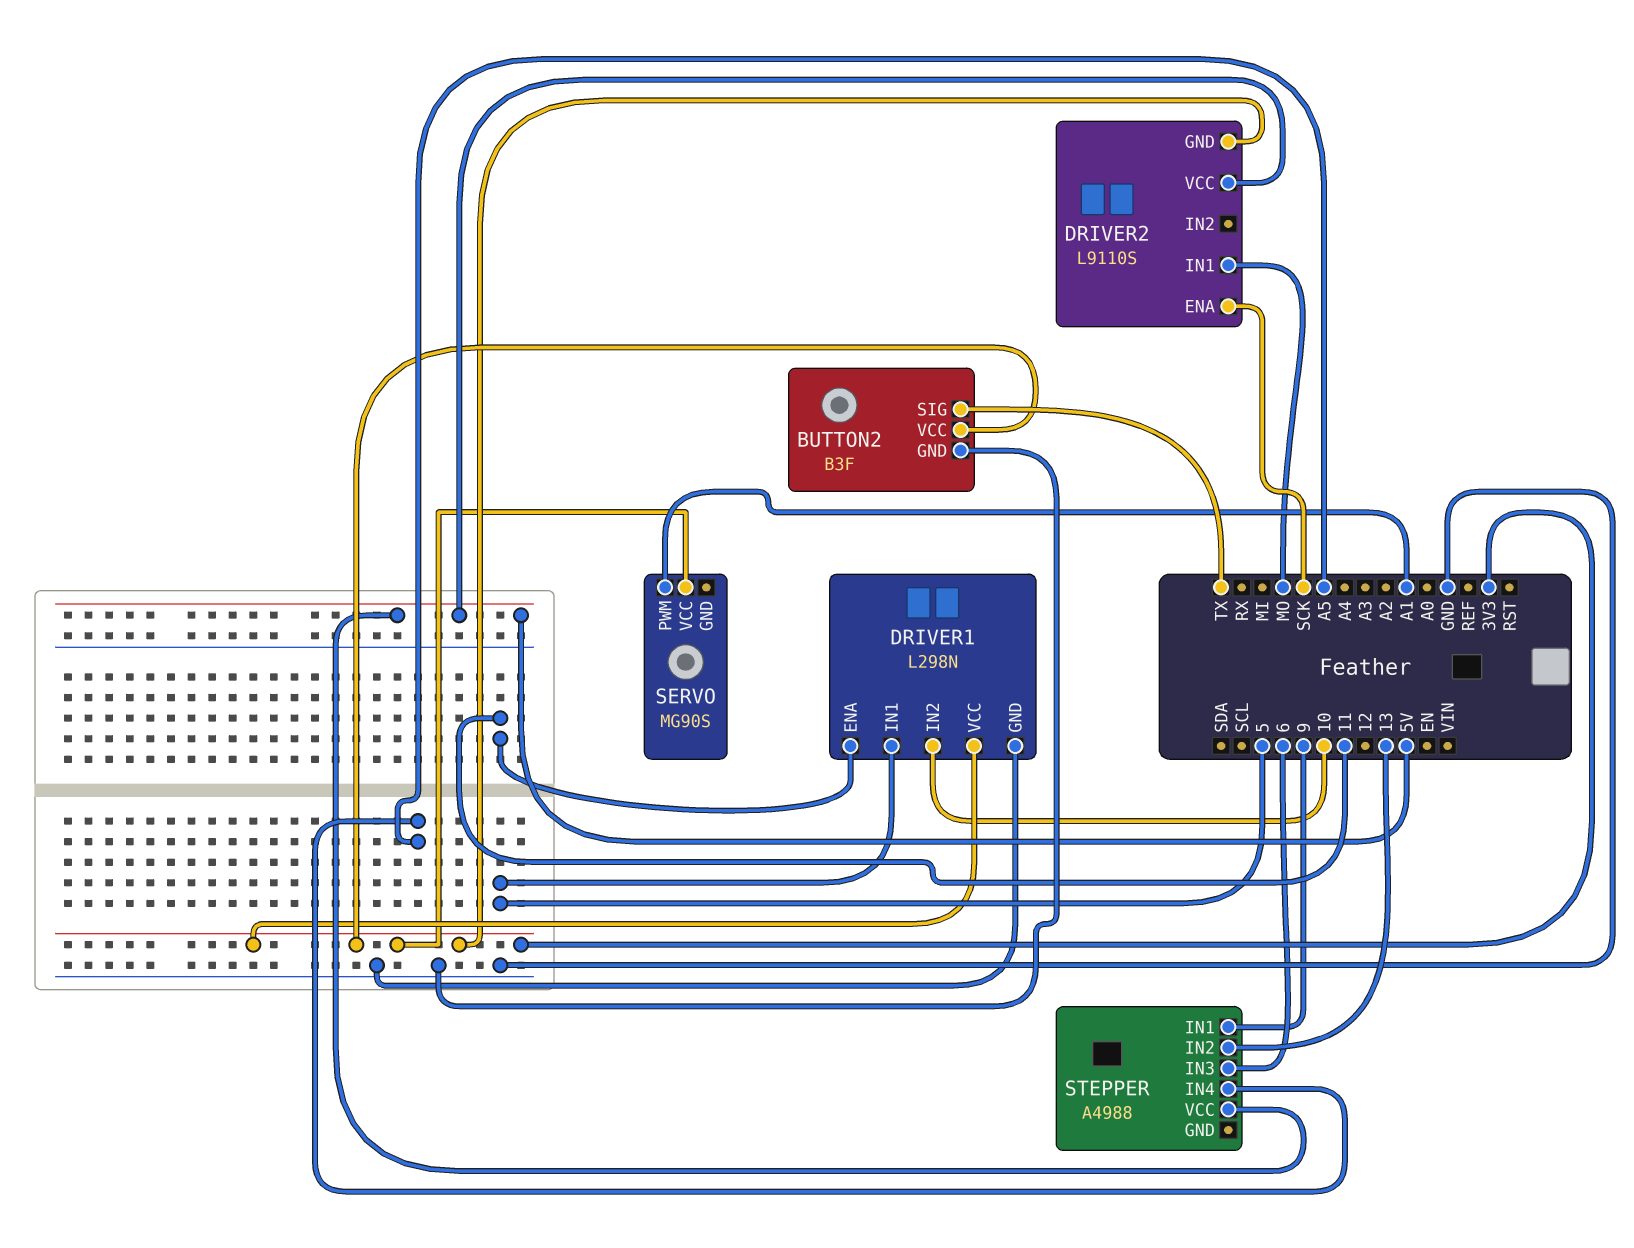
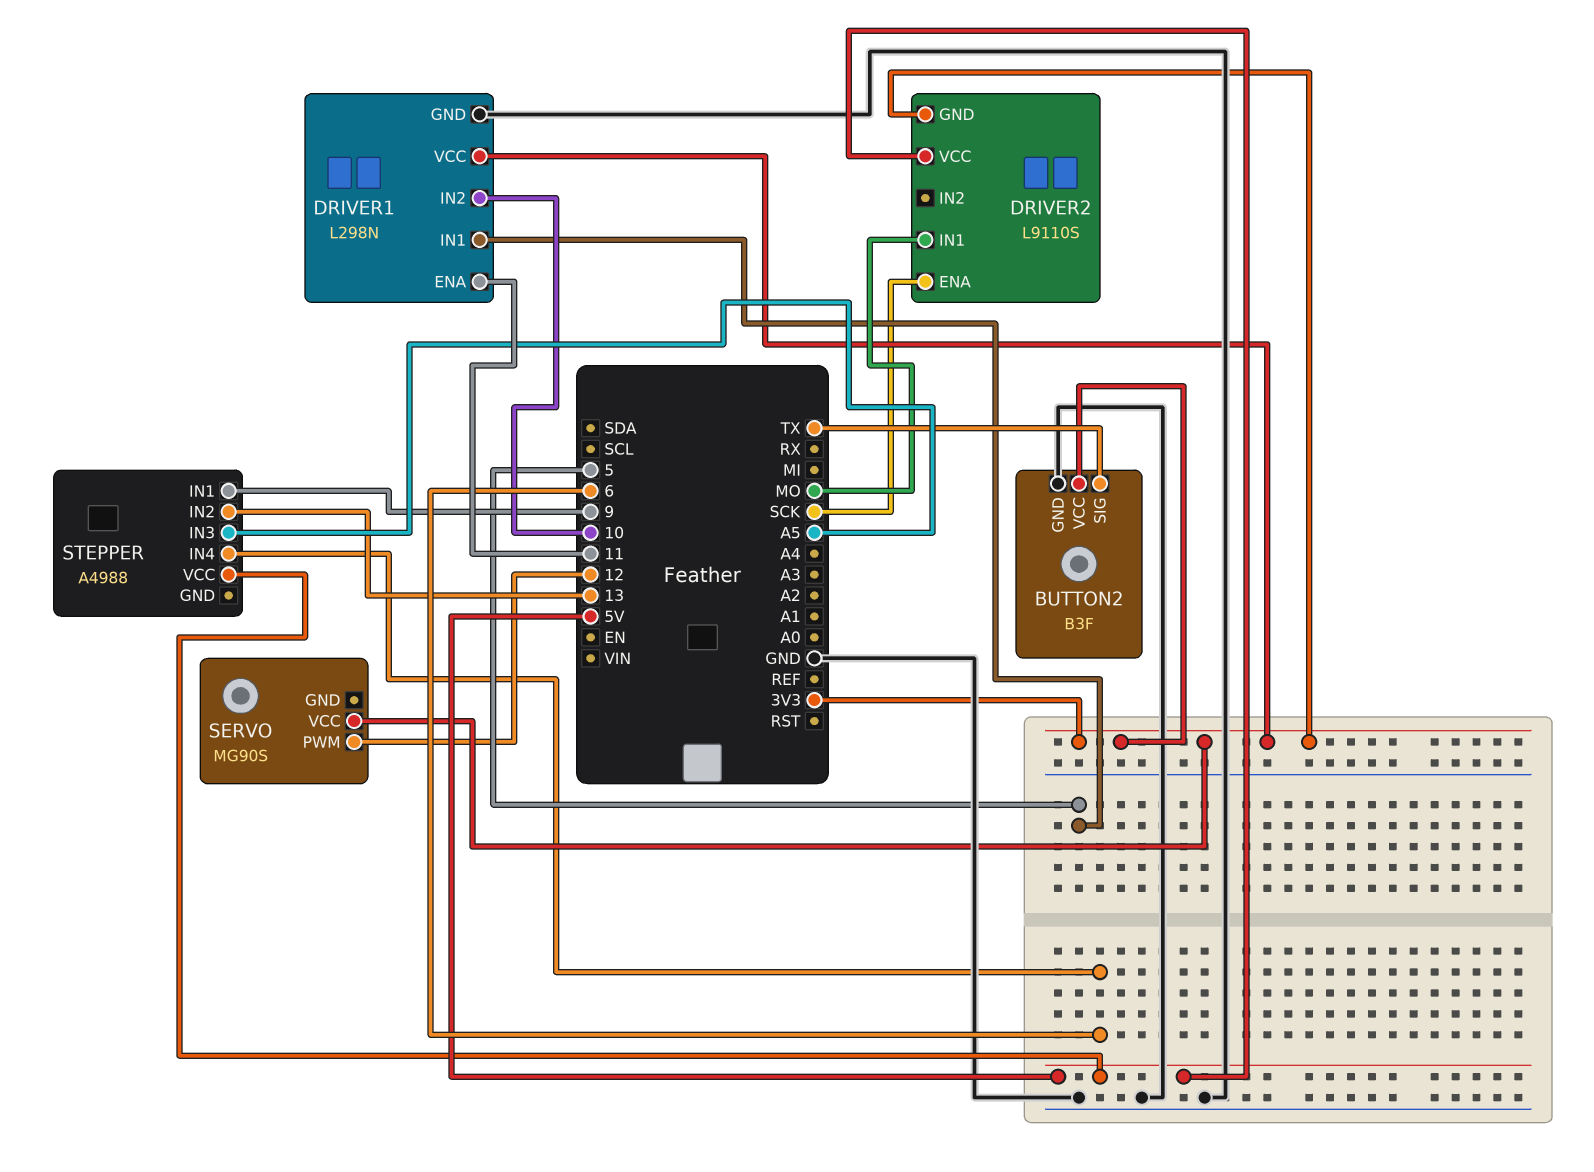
SERVO pin PWM: A1 -> 12
STEPPER pin IN3: 6 -> A5
STEPPER pin IN4: A5 -> 6

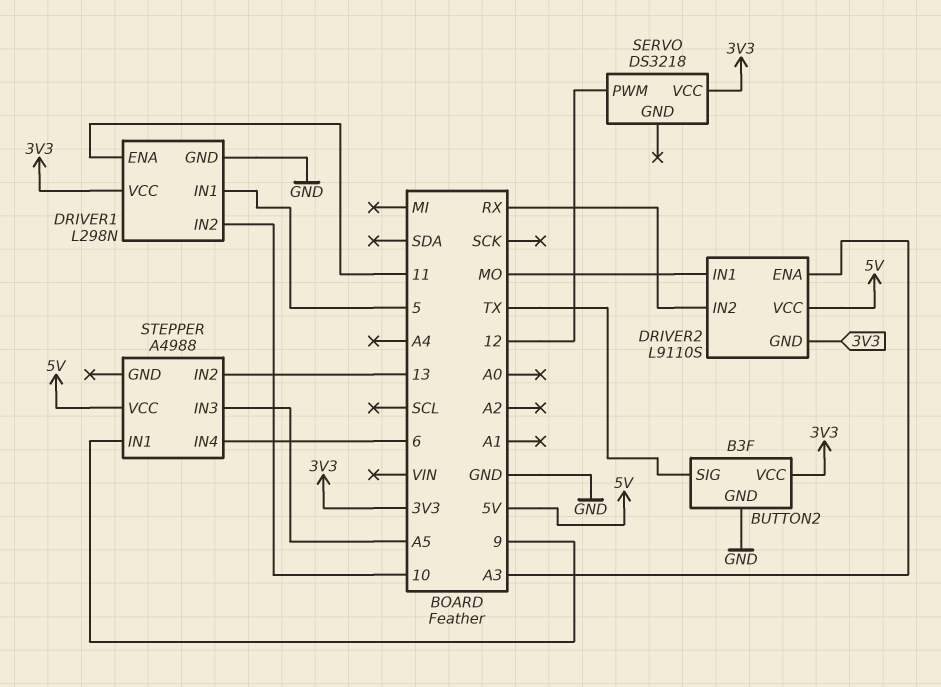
DRIVER2 pin ENA: SCK -> A3
DRIVER2 pin IN2: none -> RX
SERVO: MG90S -> DS3218

